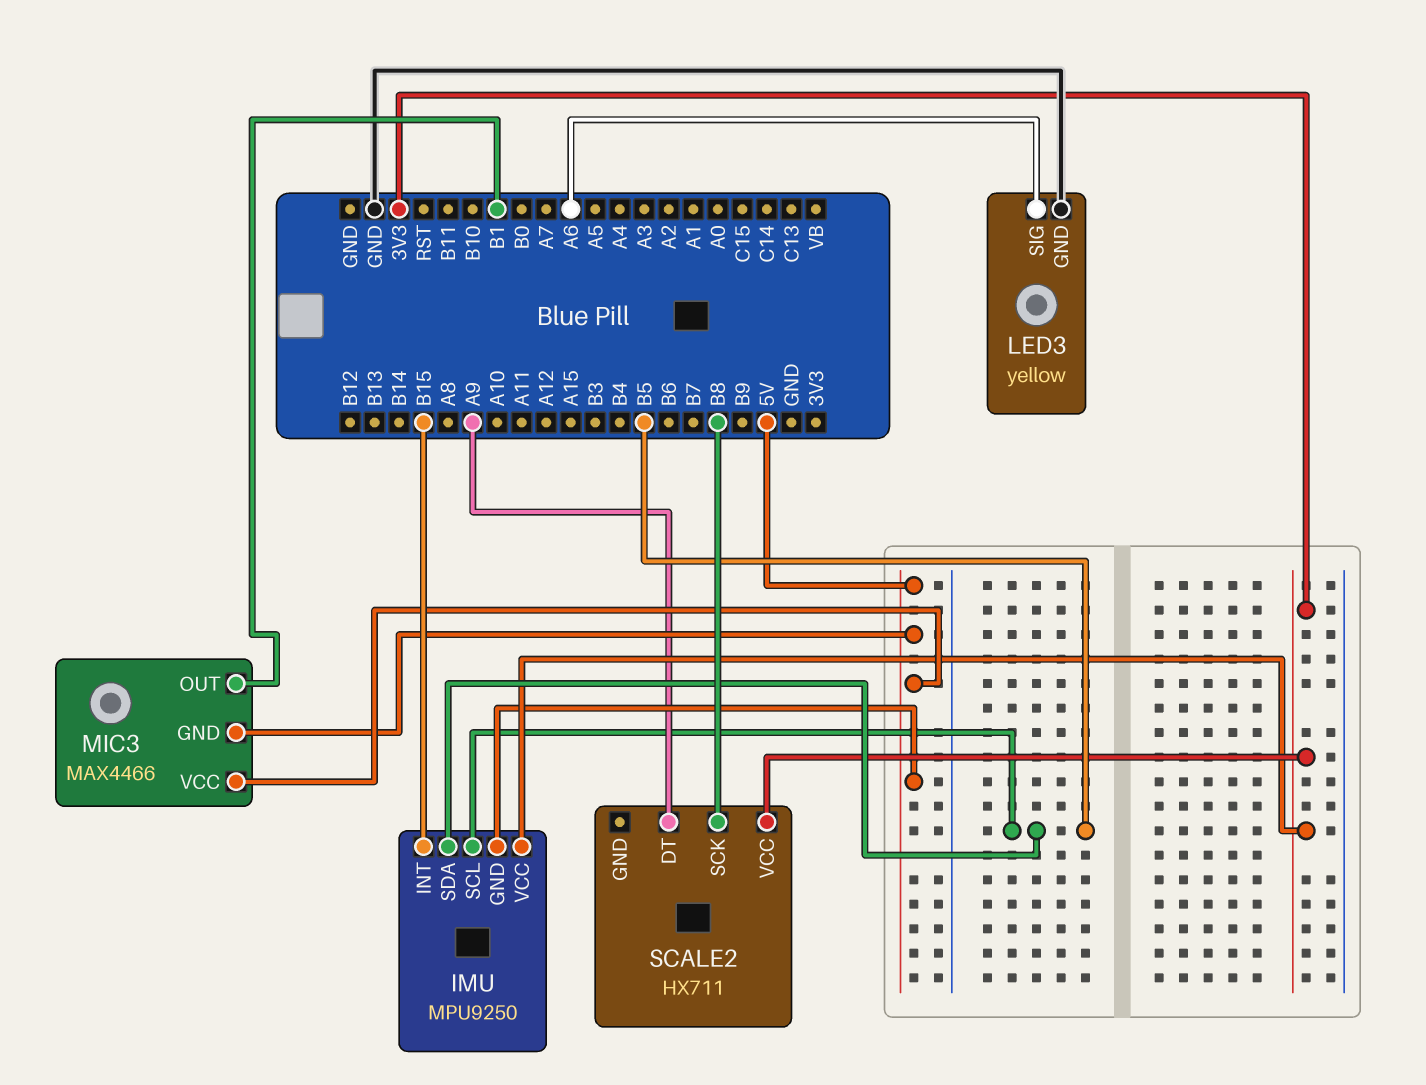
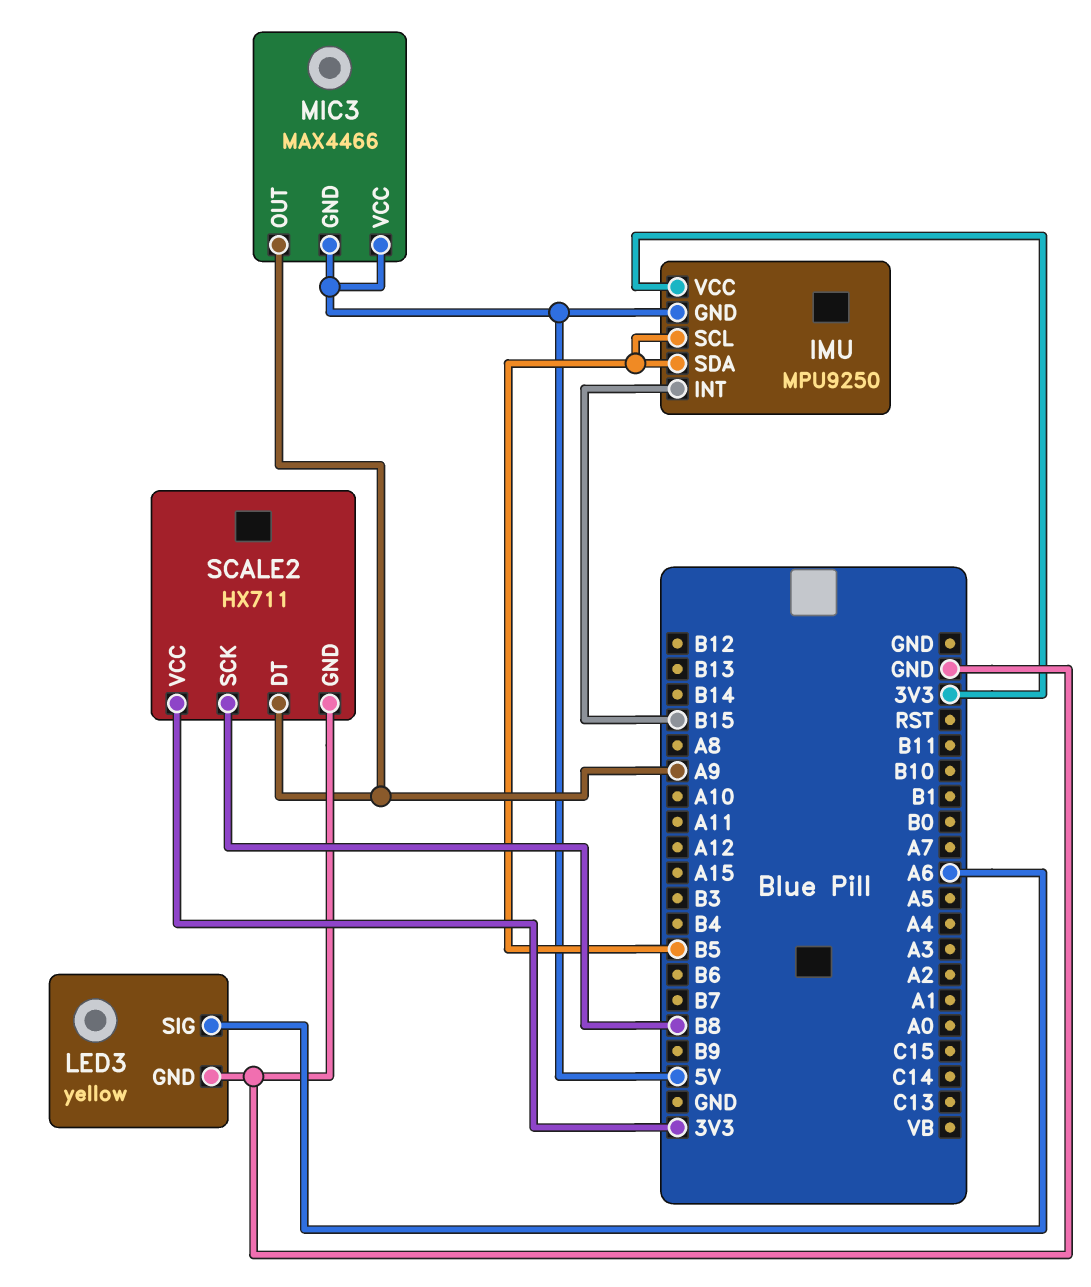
MIC3 pin OUT: B1 -> A9
SCALE2 pin GND: none -> GND

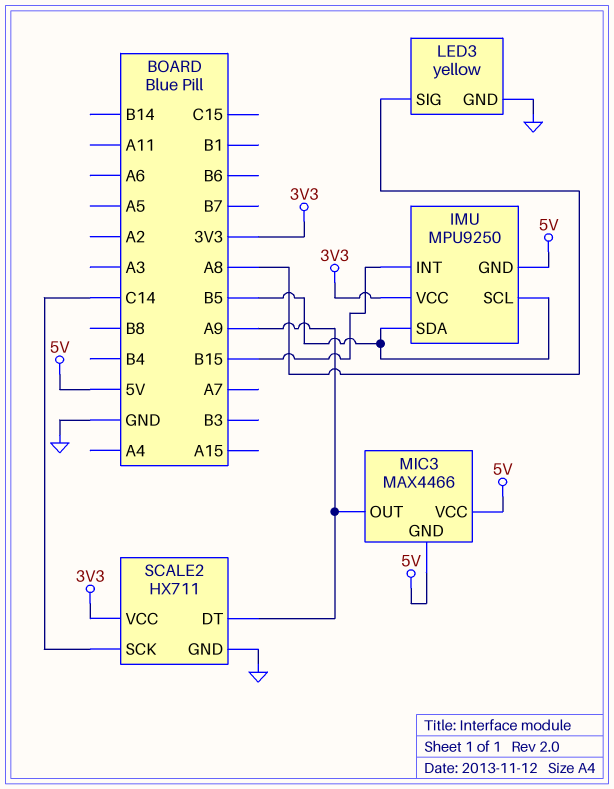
LED3 pin SIG: A6 -> A8
SCALE2 pin SCK: B8 -> C14

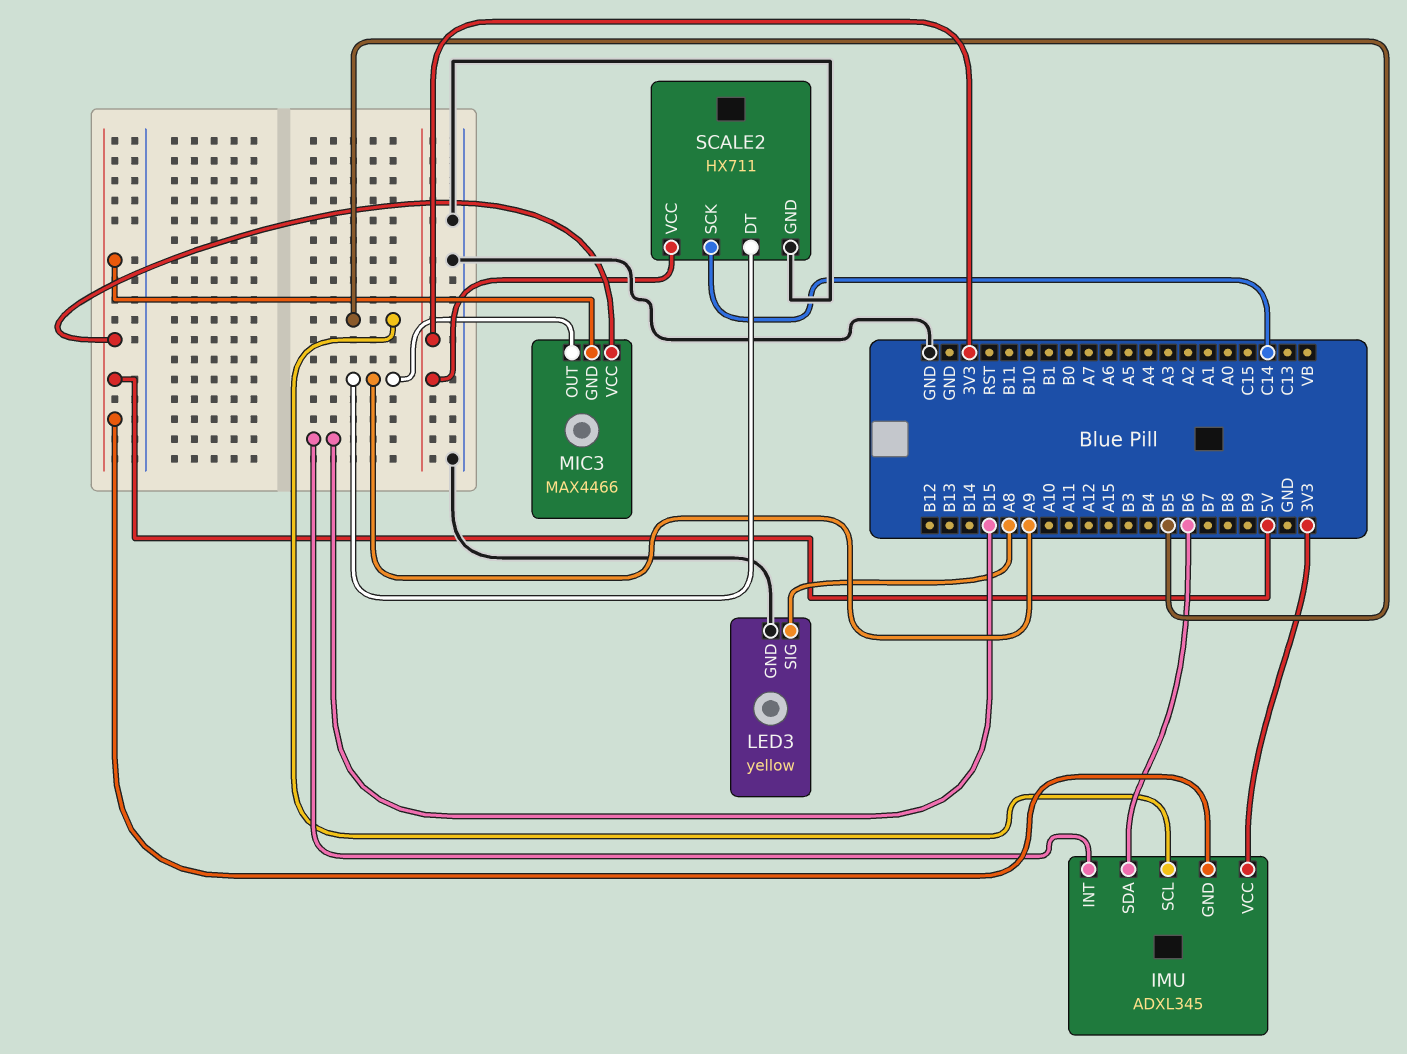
IMU: MPU9250 -> ADXL345
IMU pin SDA: B5 -> B6

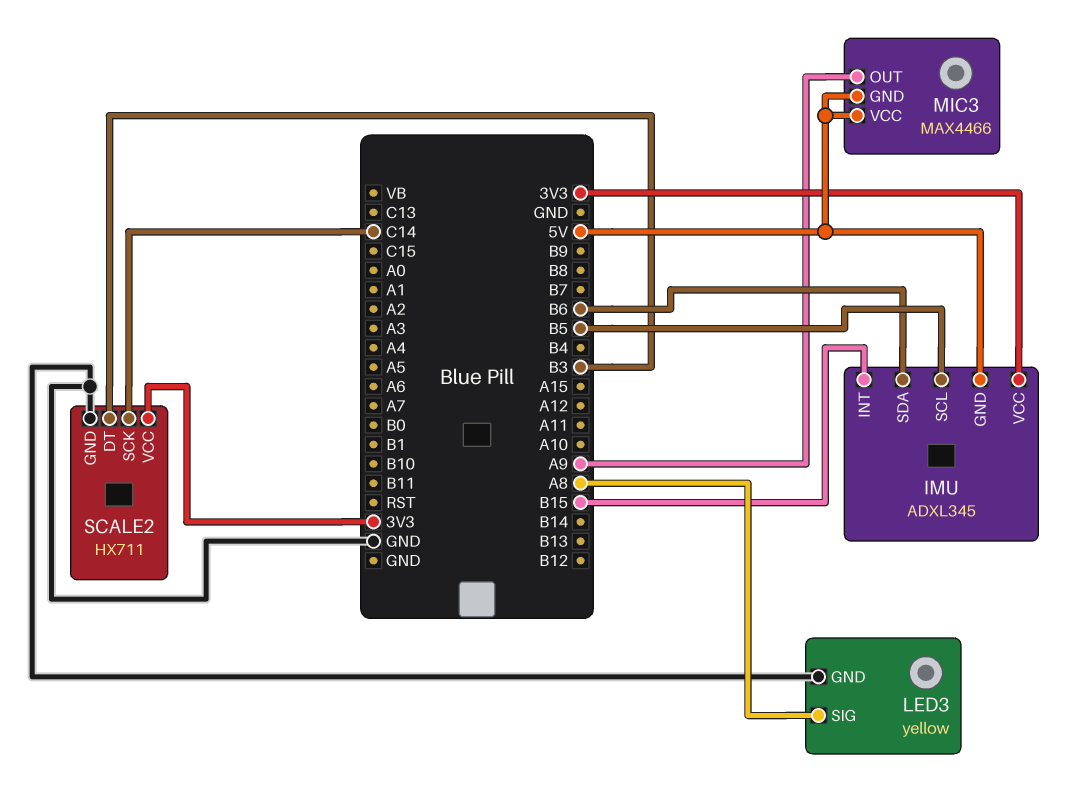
SCALE2 pin DT: A9 -> B3

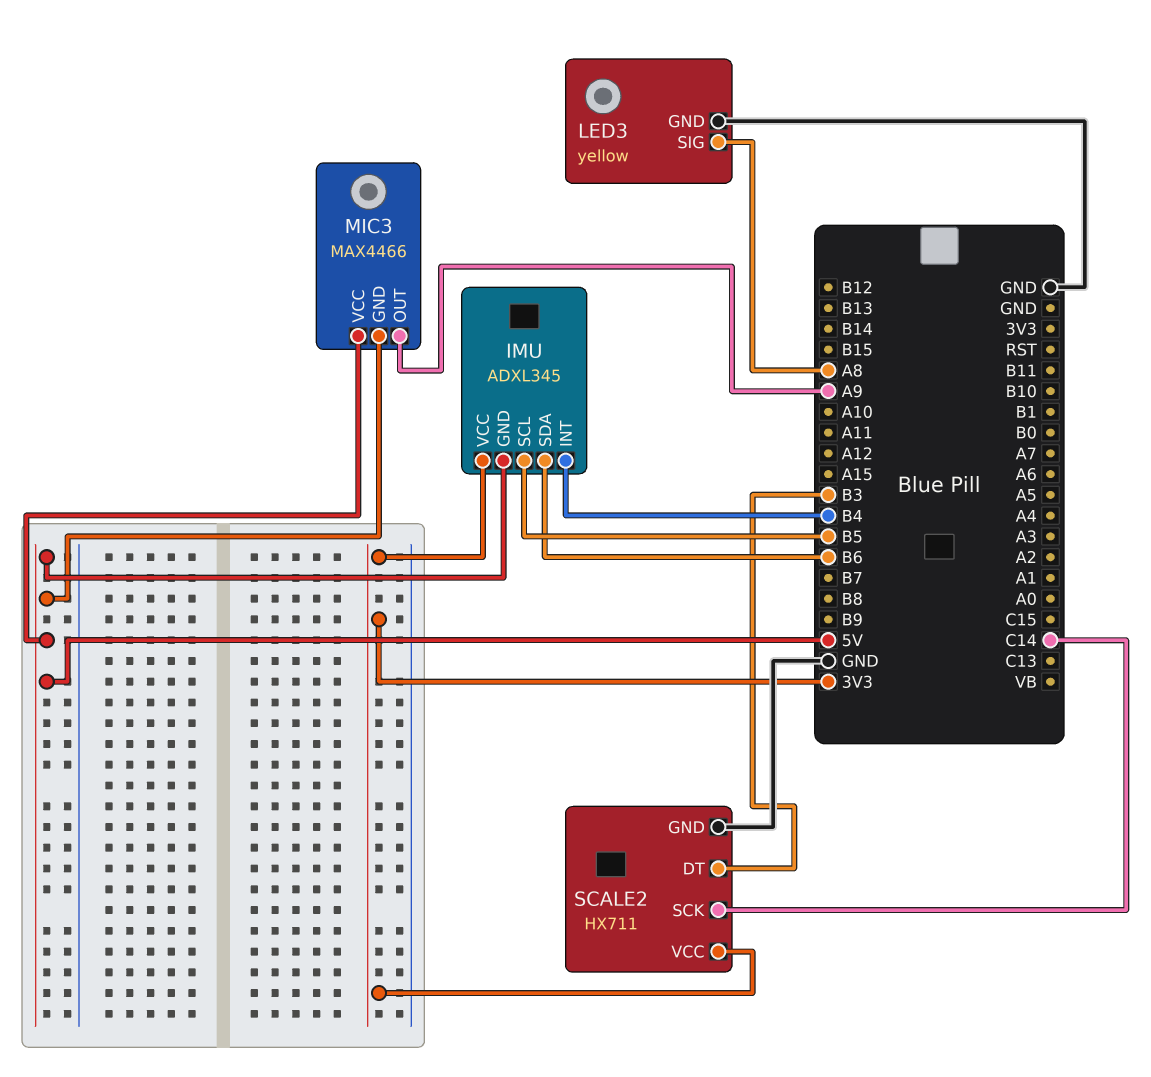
IMU pin INT: B15 -> B4

